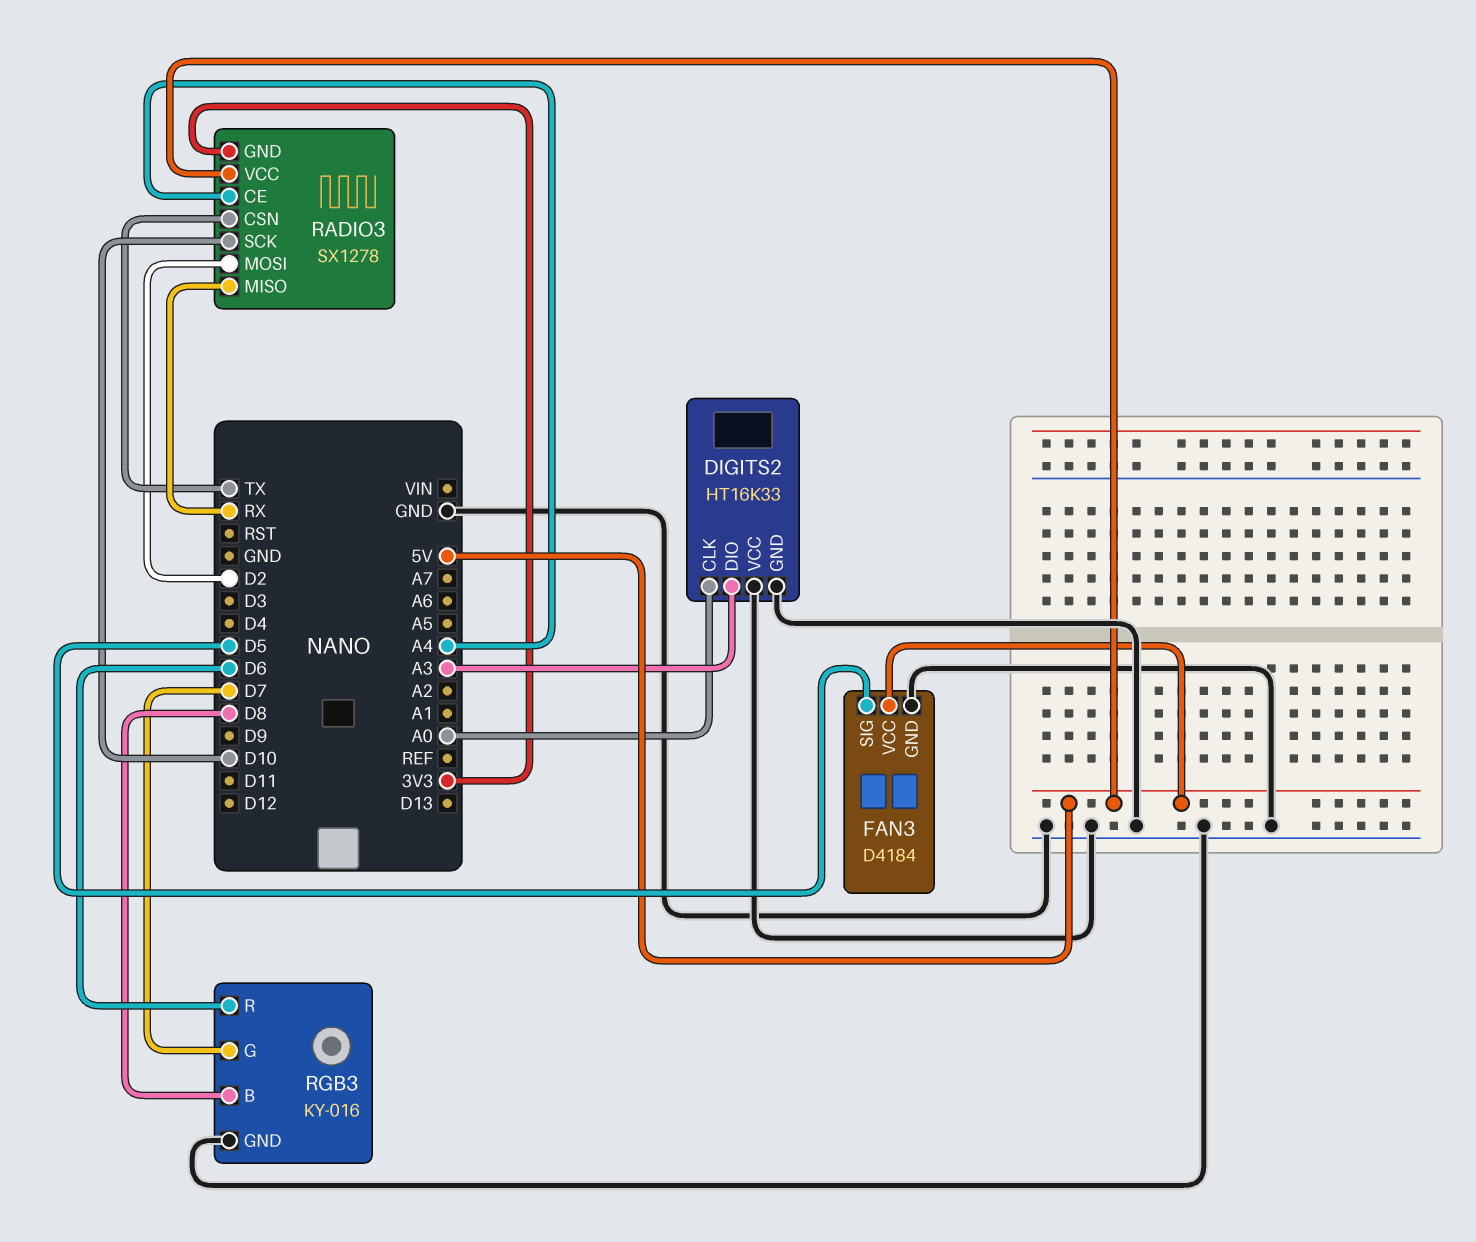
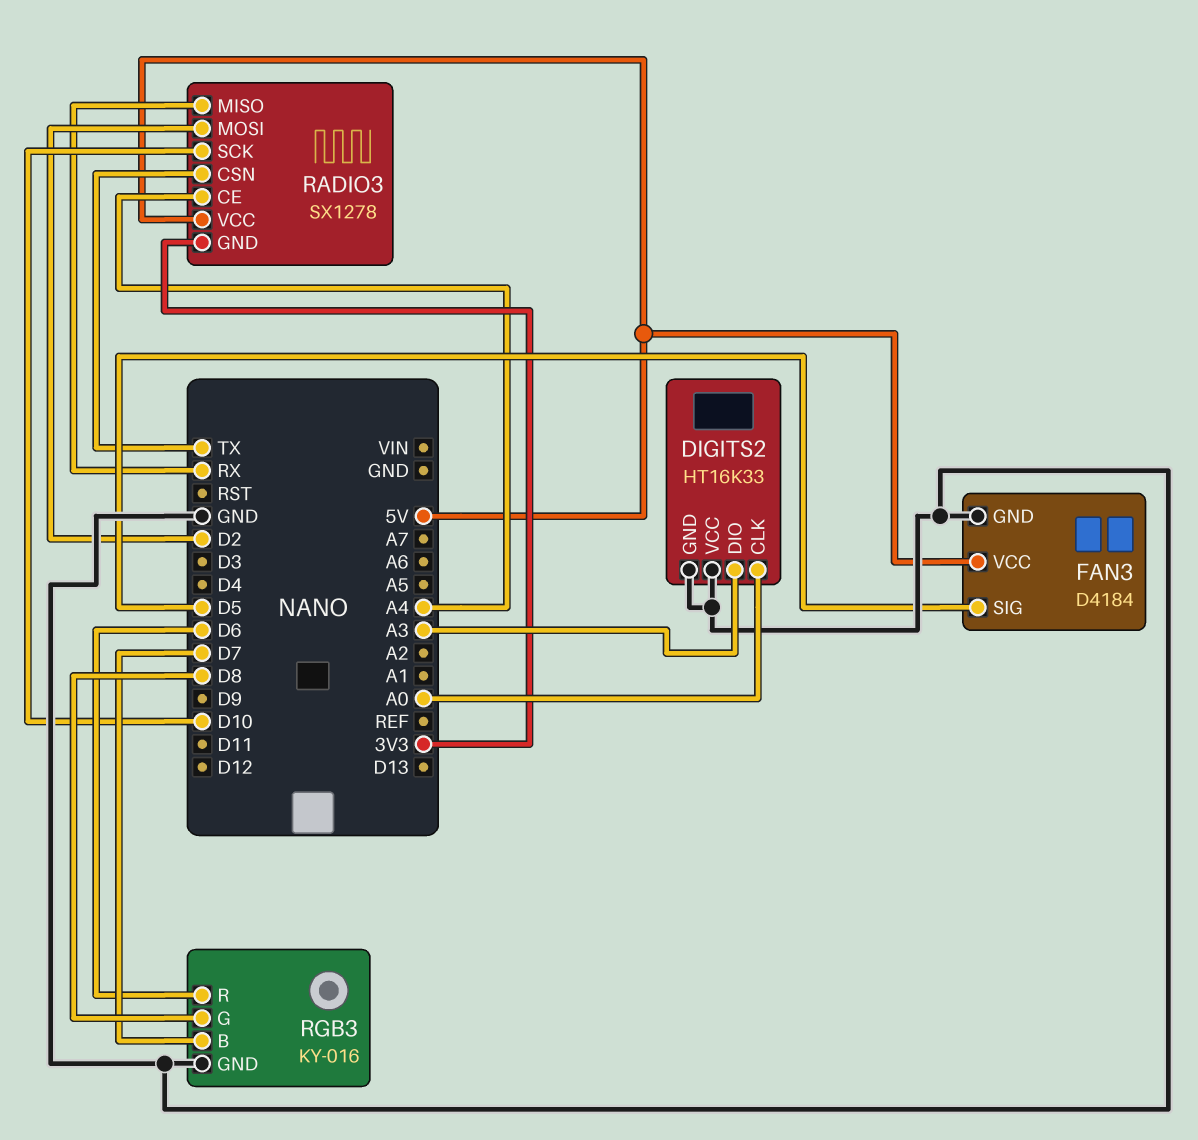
RGB3 pin B: D8 -> D7
RGB3 pin G: D7 -> D8

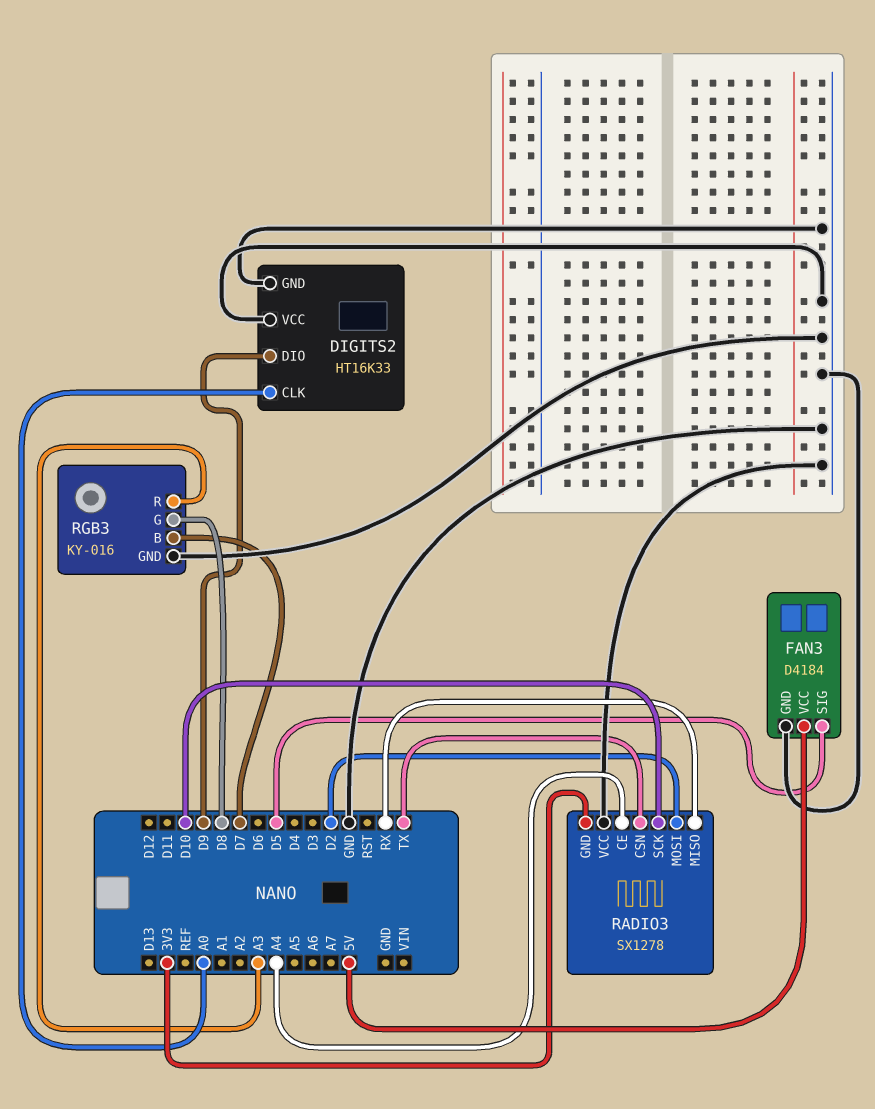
DIGITS2 pin DIO: A3 -> D9
RADIO3 pin VCC: 5V -> GND
RGB3 pin R: D6 -> A3

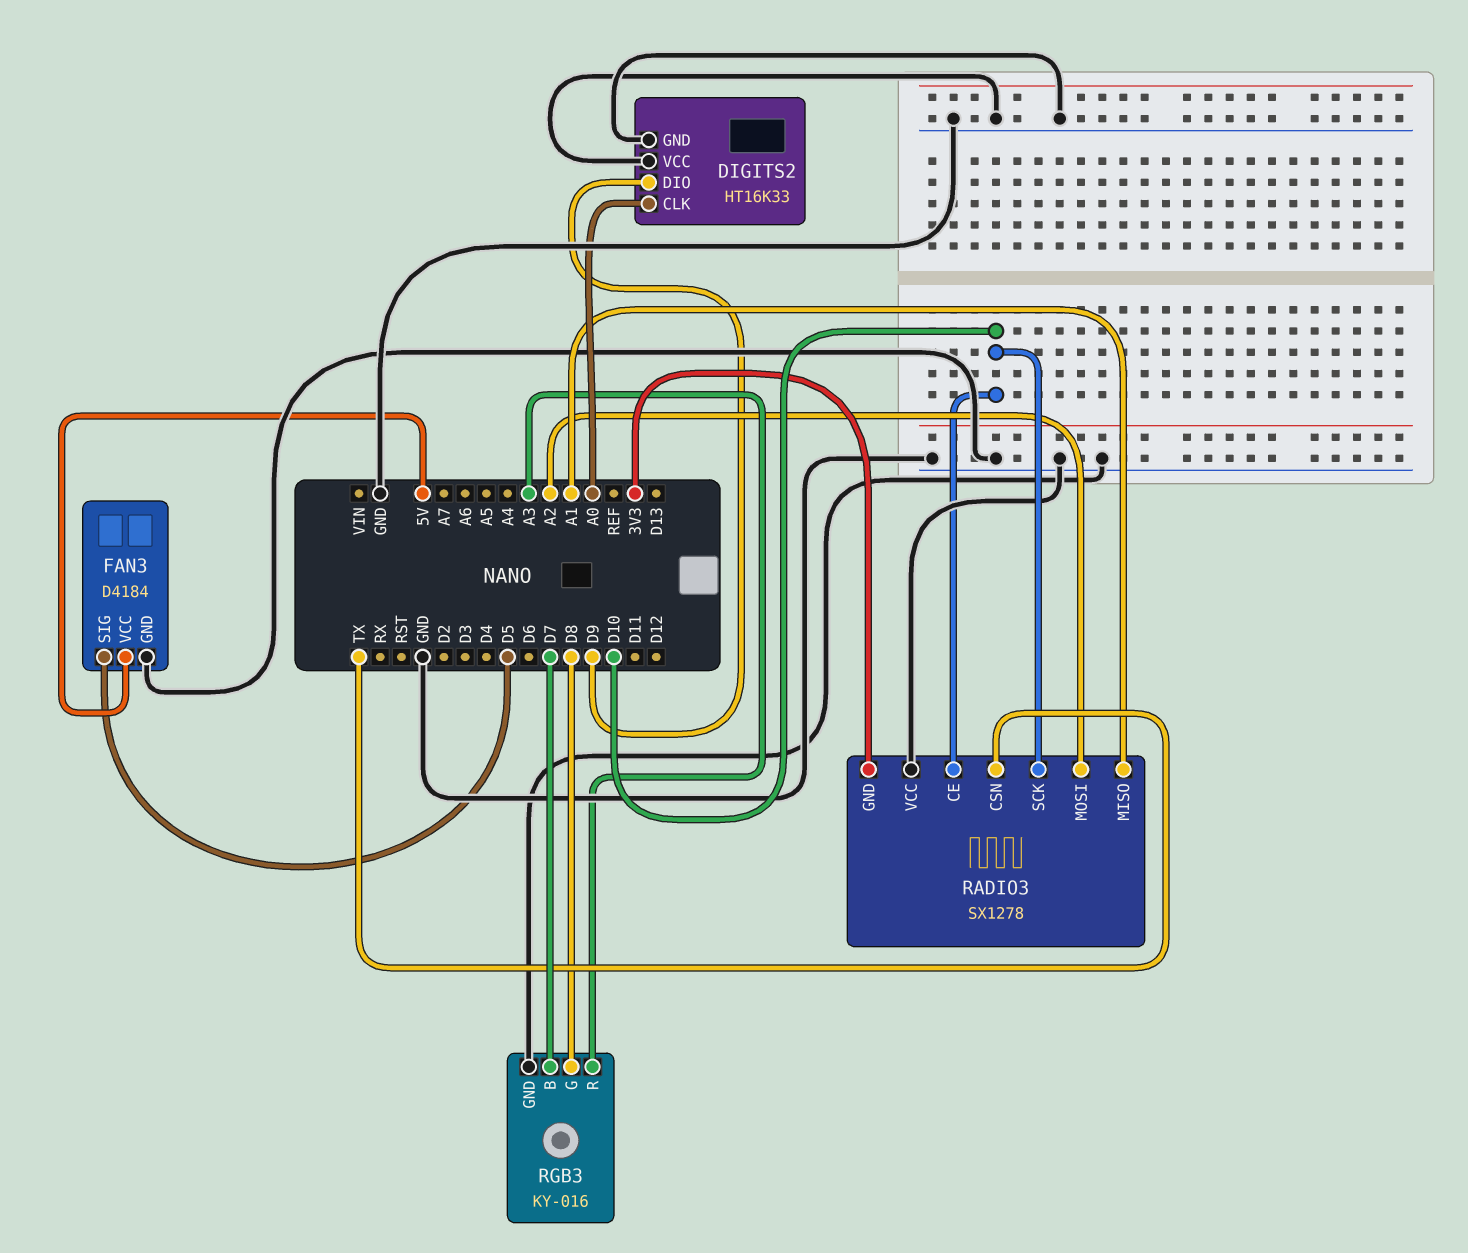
RADIO3 pin CE: A4 -> D10
RADIO3 pin MISO: RX -> A1
RADIO3 pin MOSI: D2 -> A2

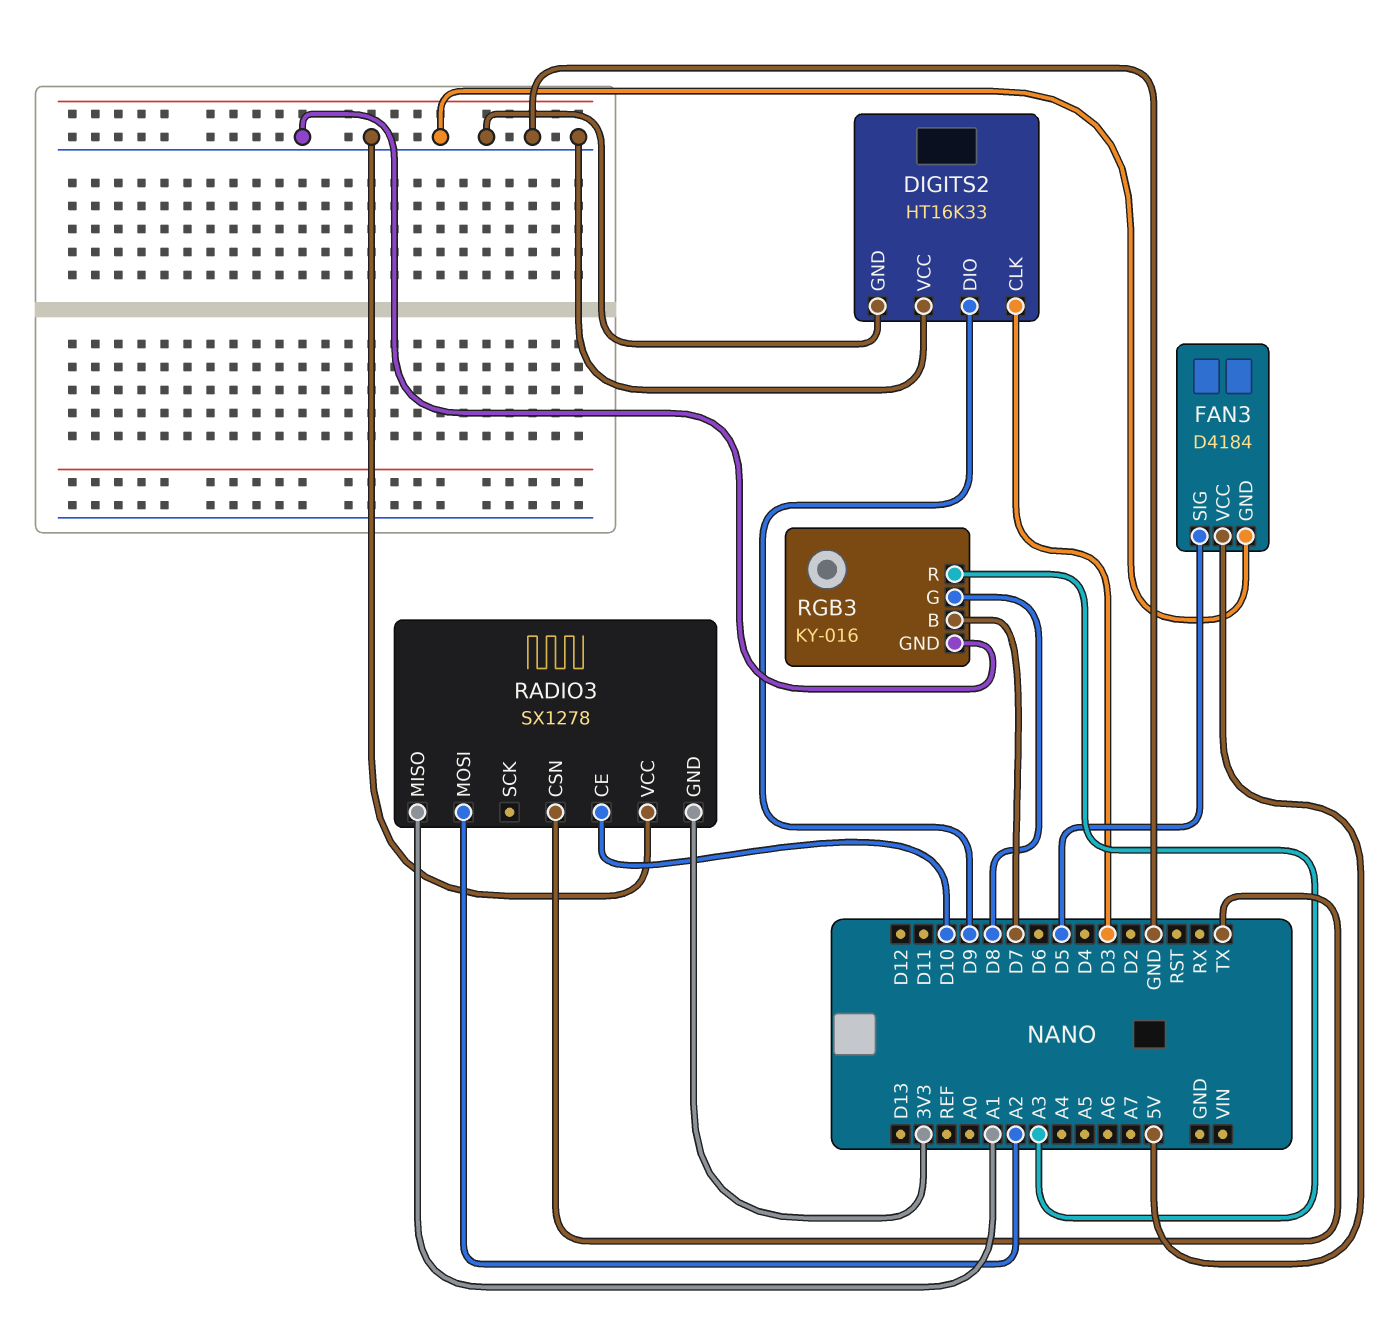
DIGITS2 pin CLK: A0 -> D3
RADIO3 pin SCK: D10 -> none

